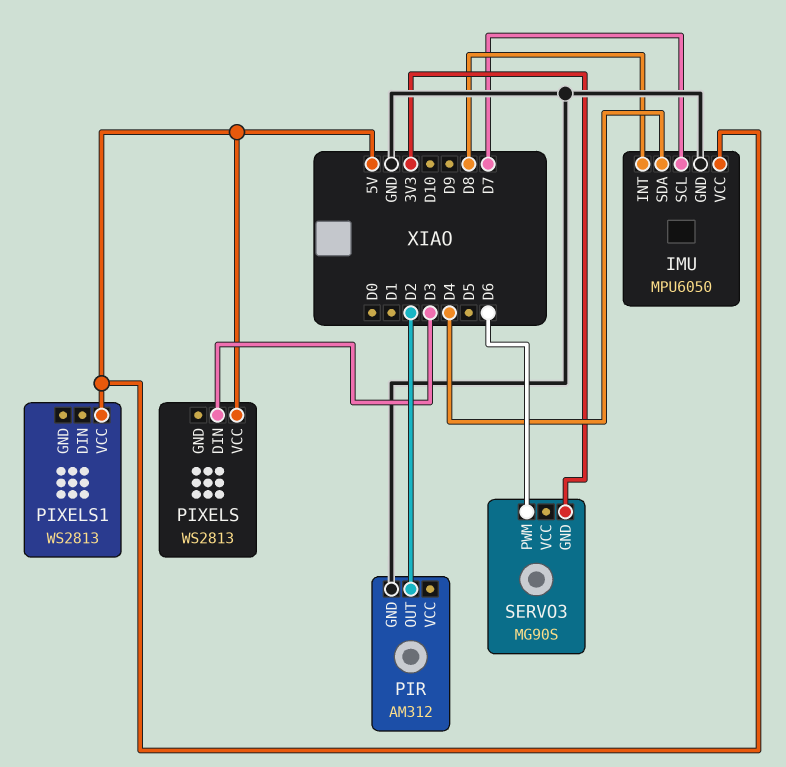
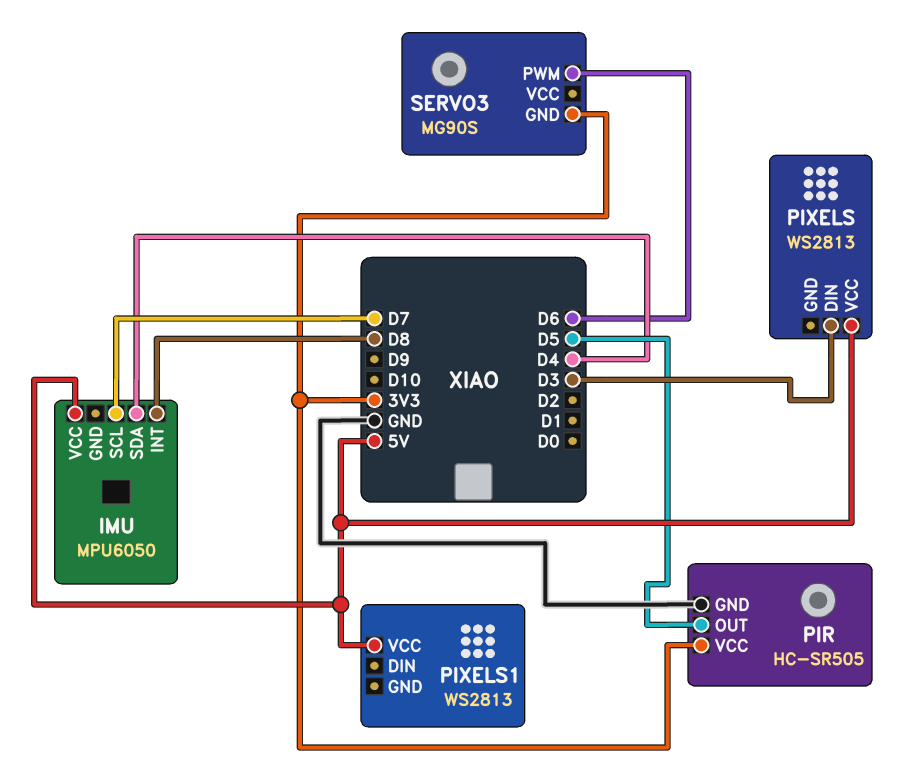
IMU pin GND: GND -> none
PIR: AM312 -> HC-SR505
PIR pin OUT: D2 -> D5
PIR pin VCC: none -> 3V3

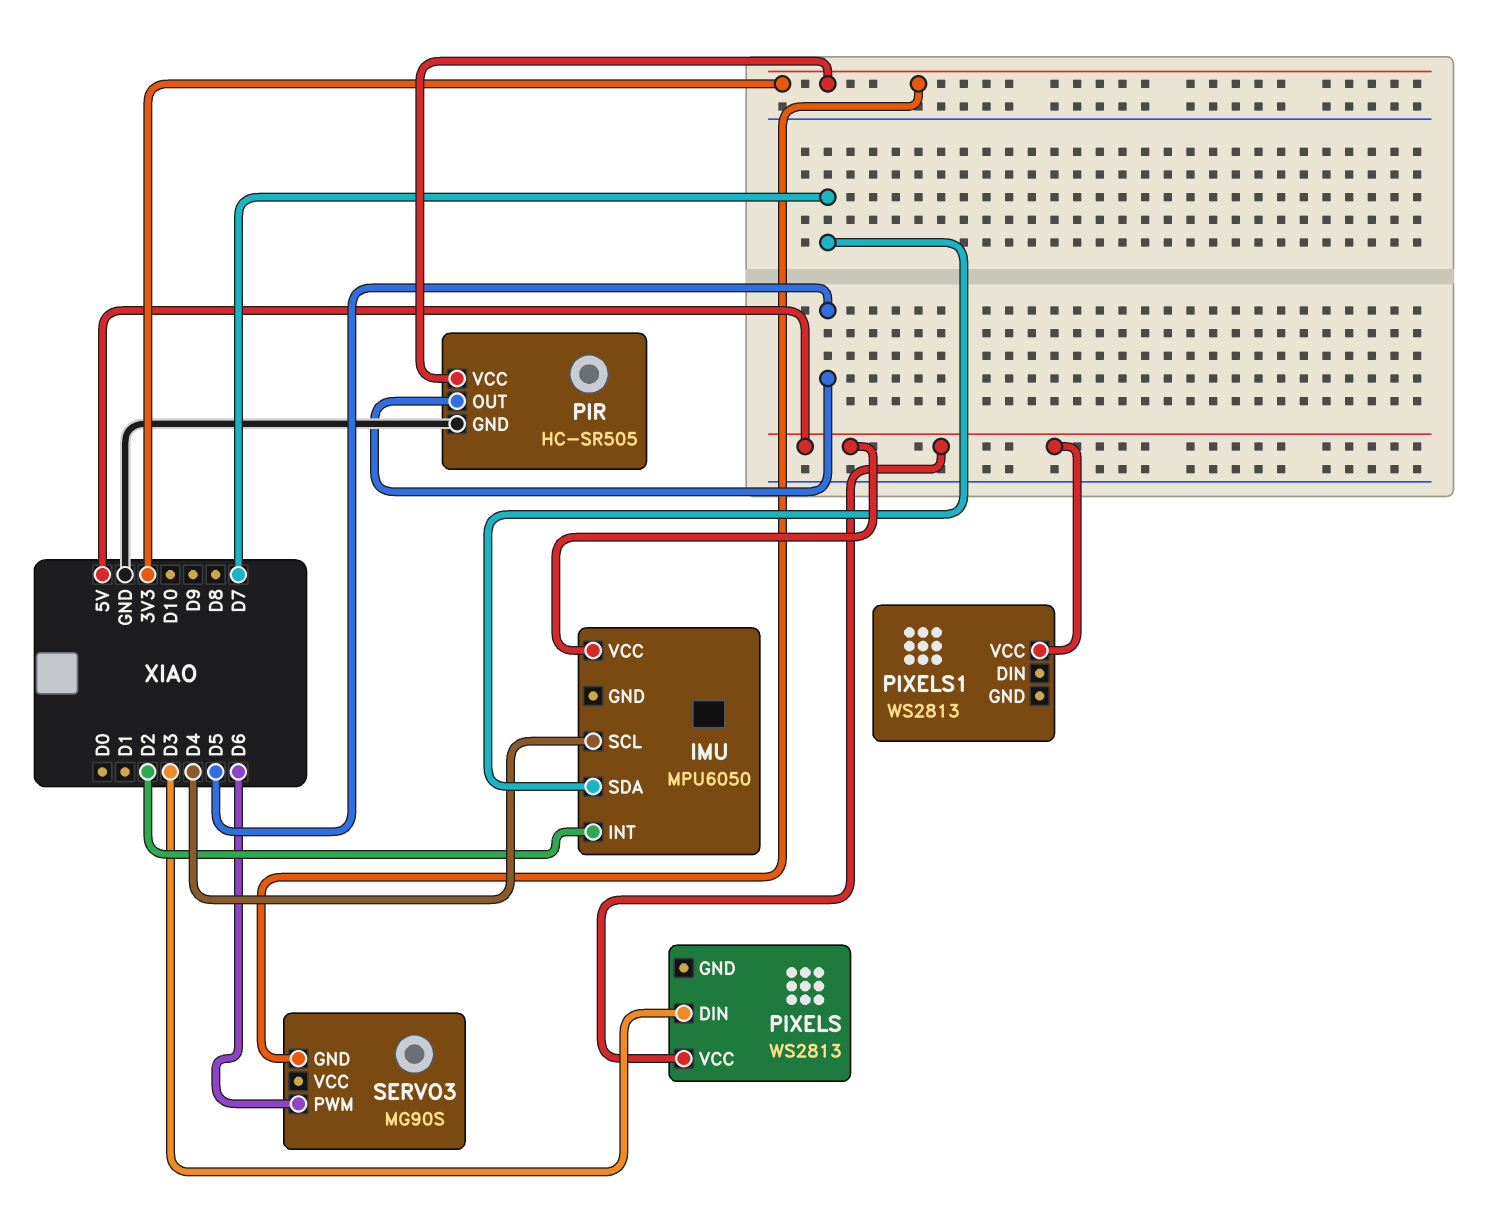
IMU pin INT: D8 -> D2
IMU pin SCL: D7 -> D4
IMU pin SDA: D4 -> D7

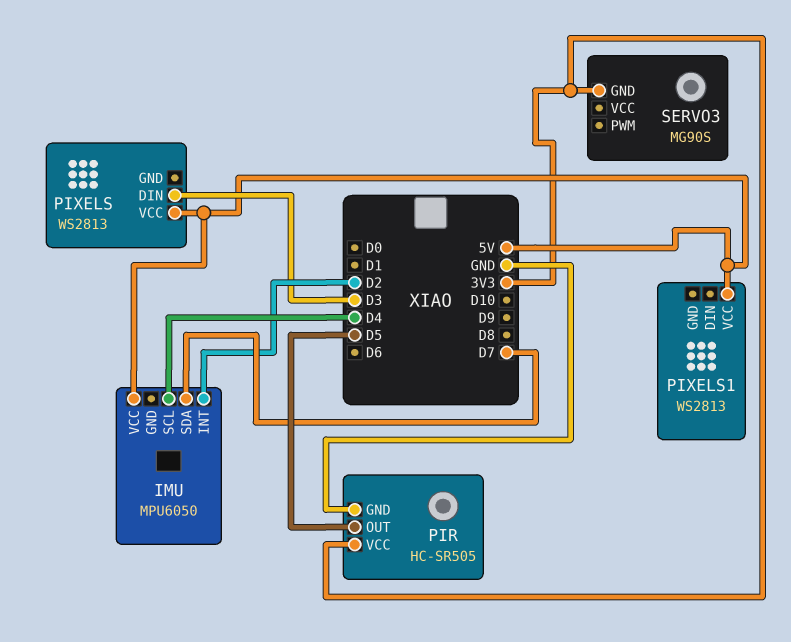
SERVO3 pin PWM: D6 -> none

